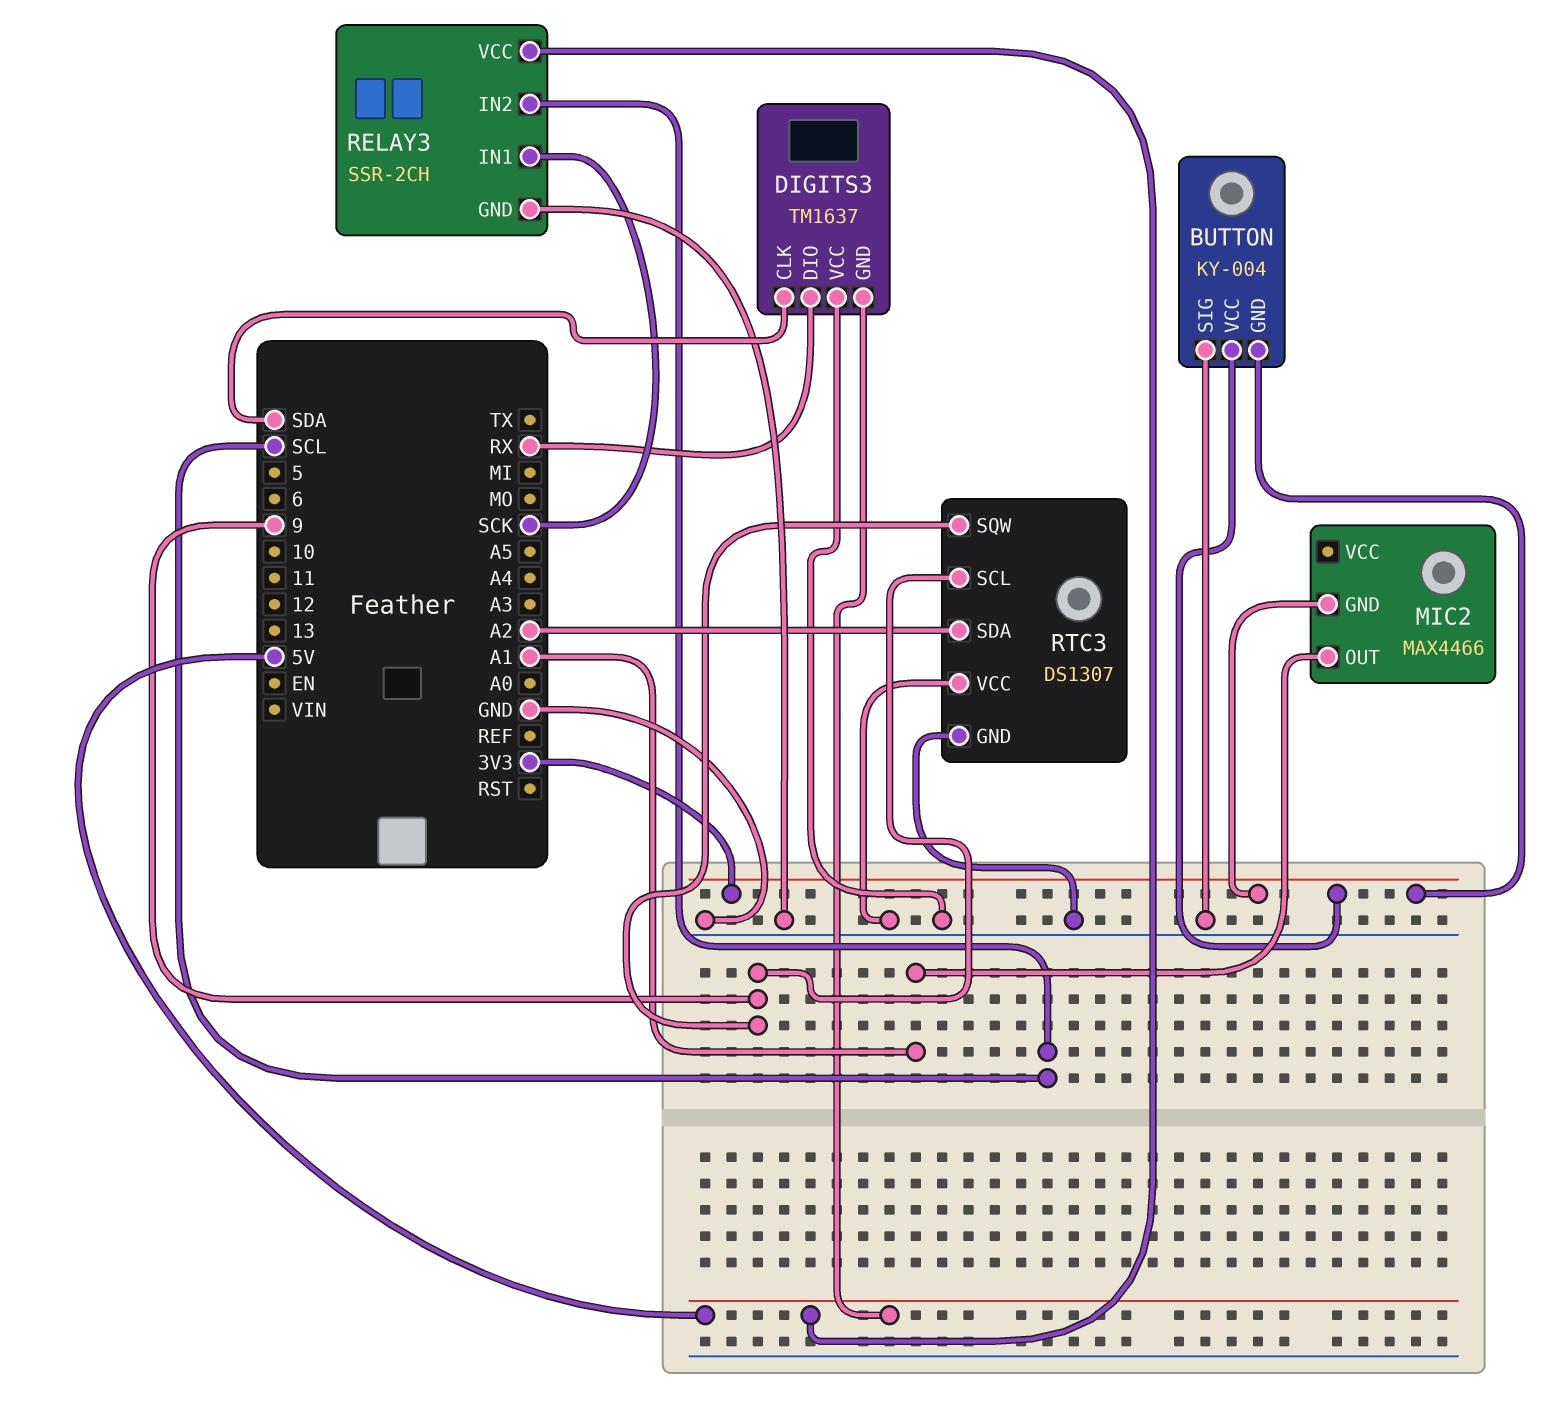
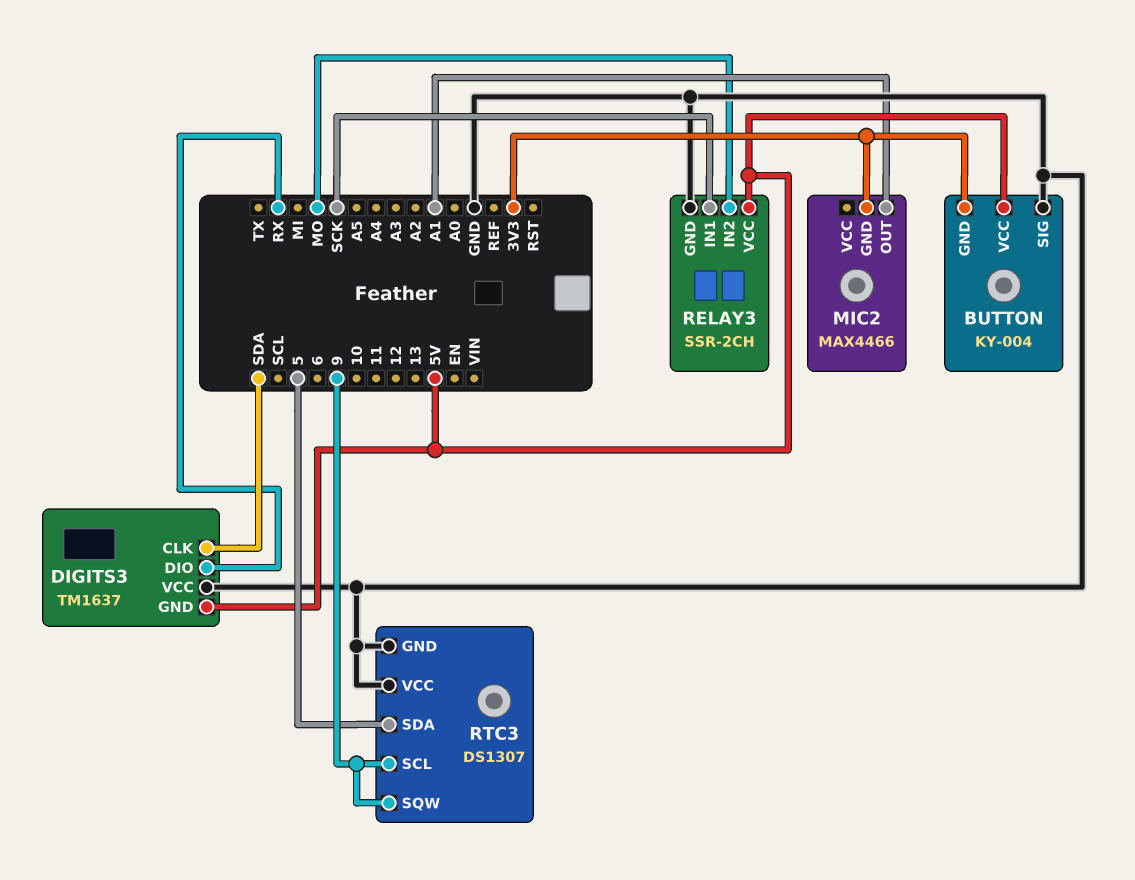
BUTTON pin VCC: 3V3 -> 5V
RELAY3 pin IN2: SCL -> MO
RTC3 pin SDA: A2 -> 5

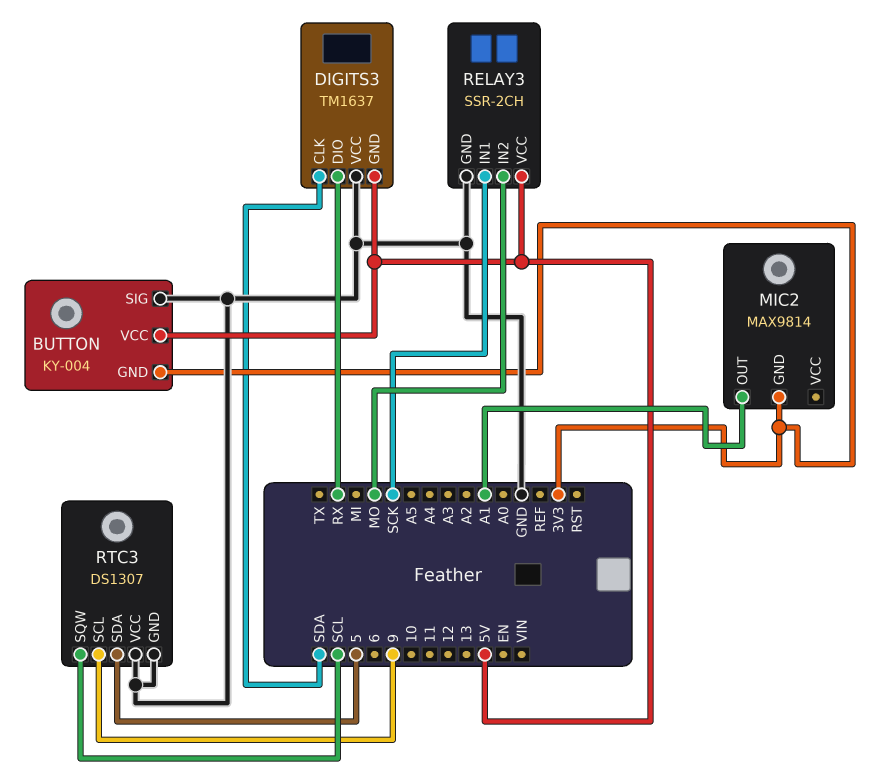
MIC2: MAX4466 -> MAX9814
RTC3 pin SQW: 9 -> SCL

